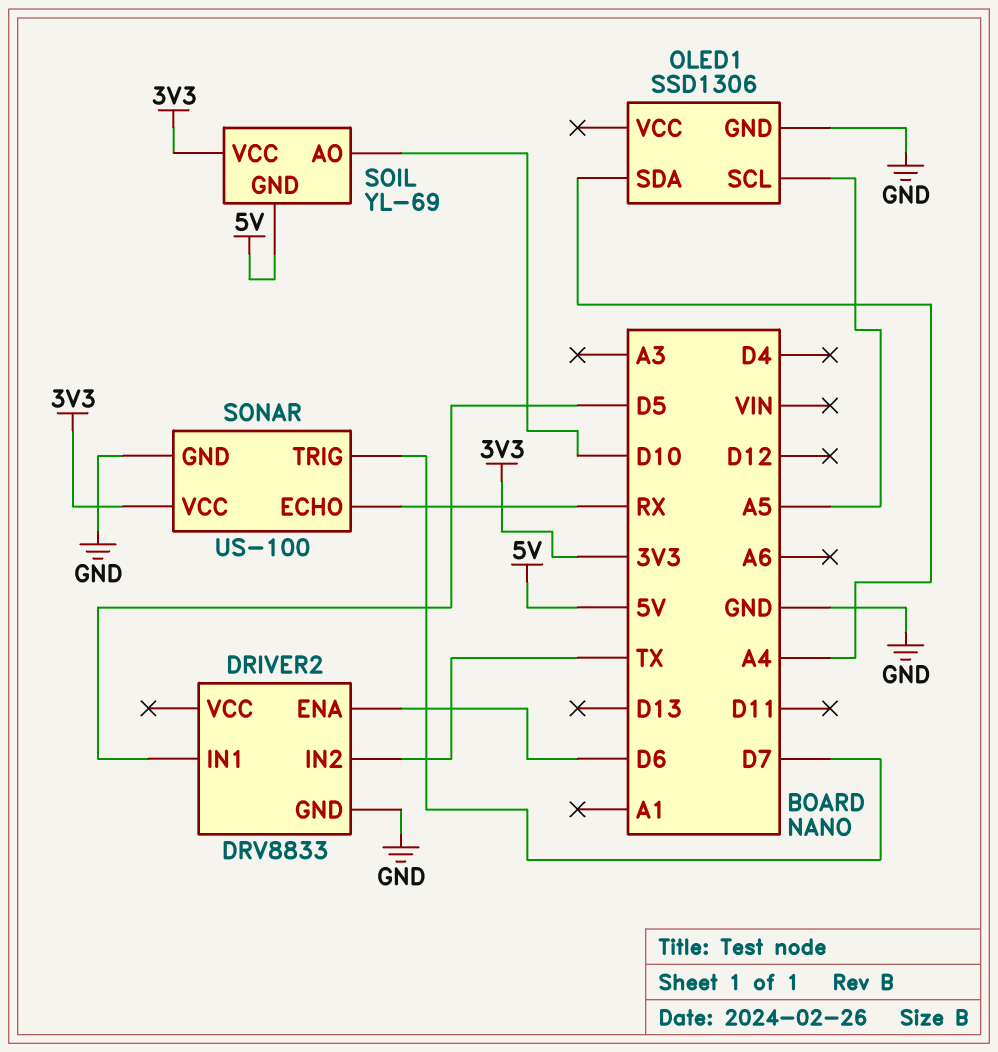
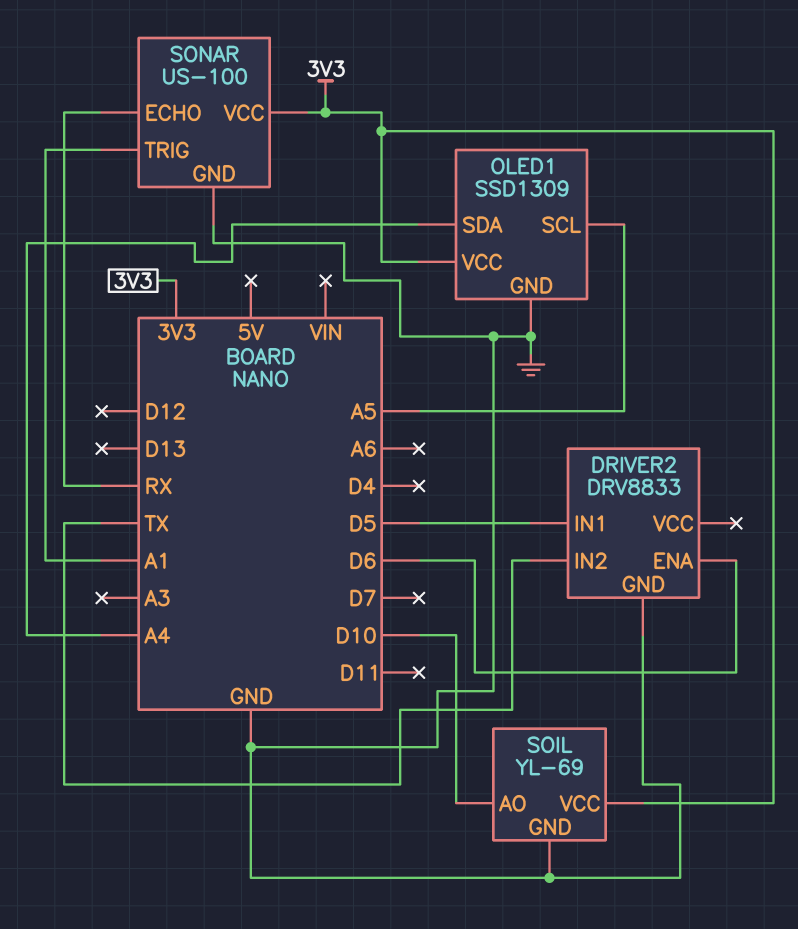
OLED1: SSD1306 -> SSD1309
OLED1 pin VCC: none -> 3V3
SOIL pin GND: 5V -> GND
SONAR pin TRIG: D7 -> A1

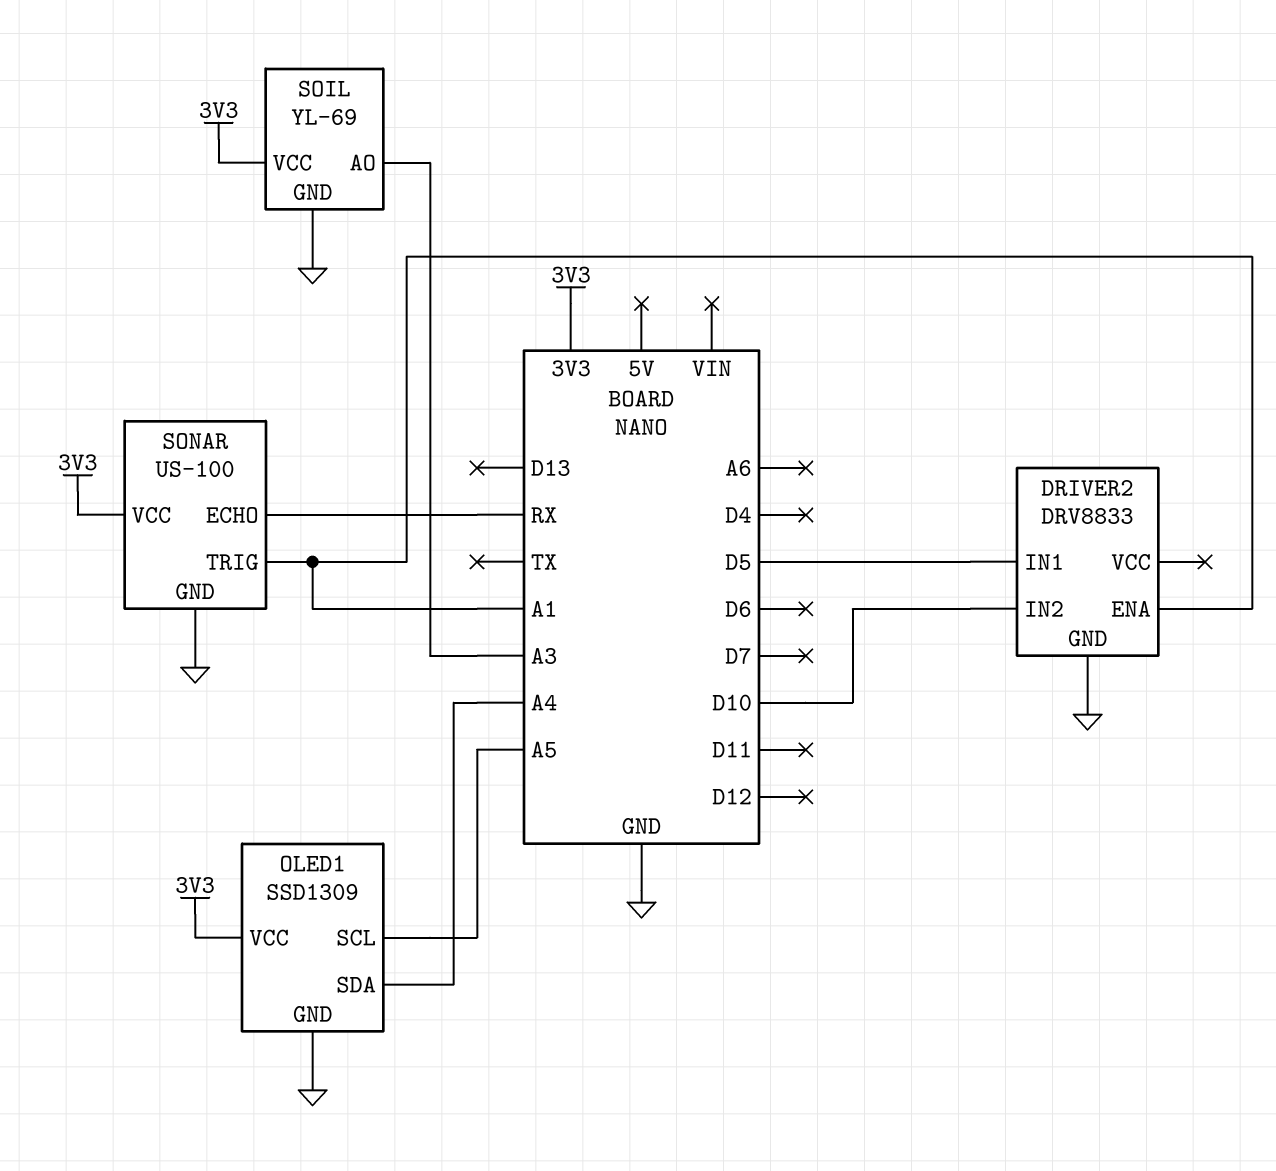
DRIVER2 pin ENA: D6 -> A1
DRIVER2 pin IN2: TX -> D10
SOIL pin AO: D10 -> A3

